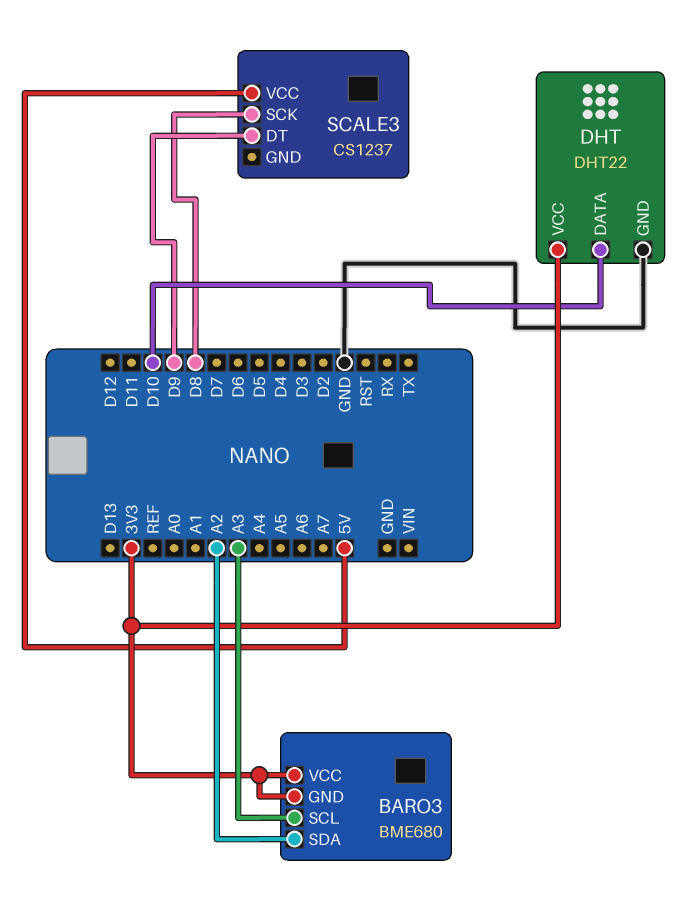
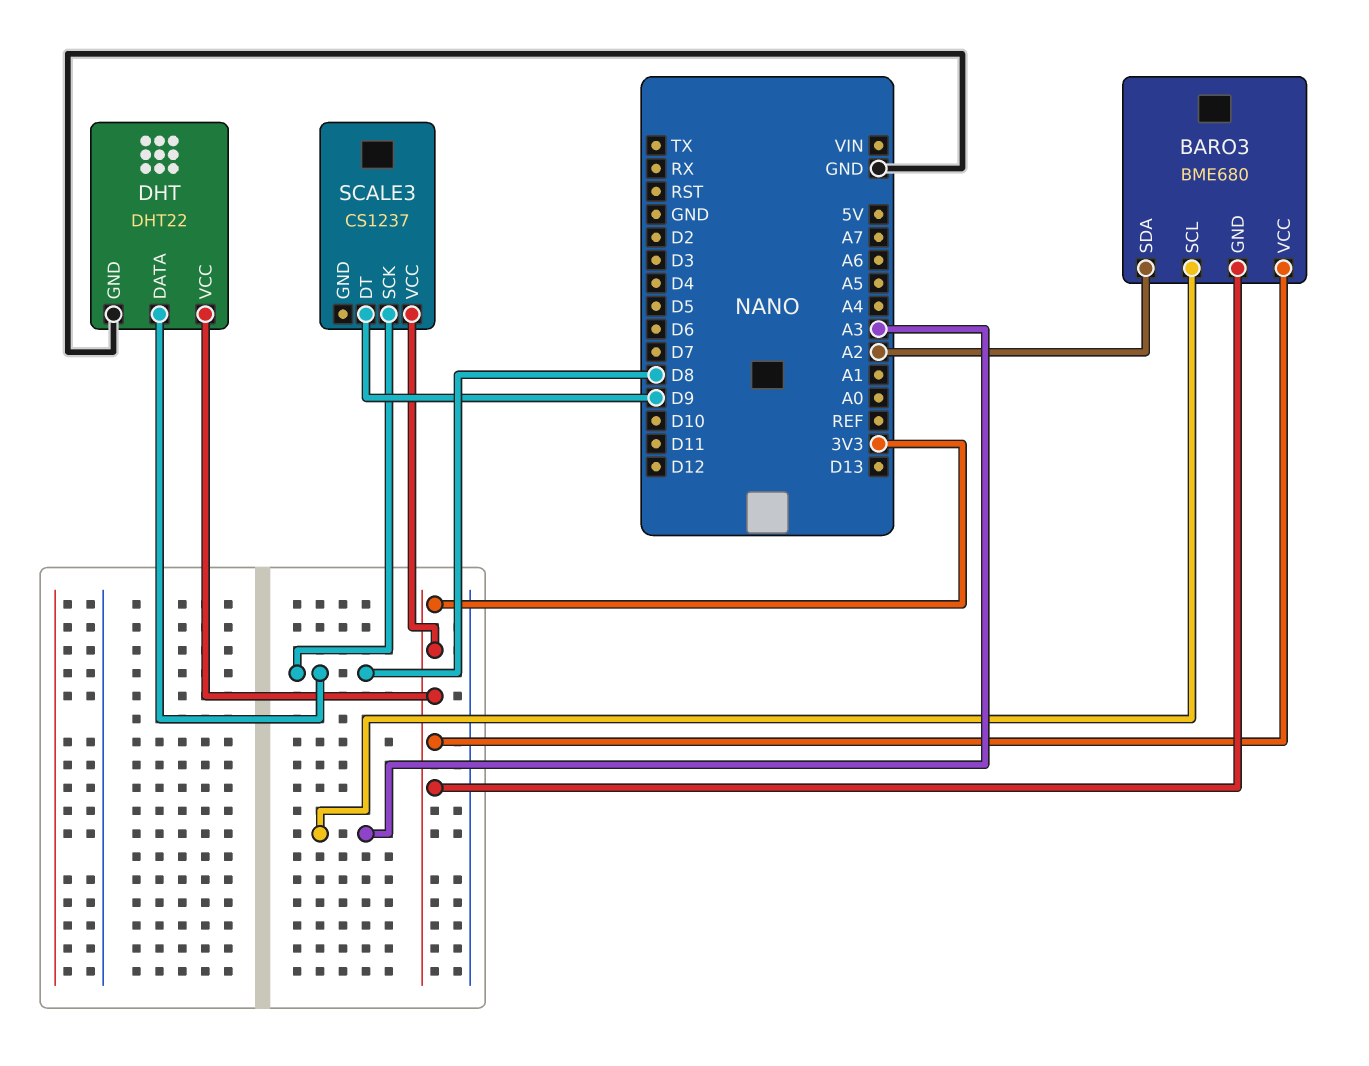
DHT pin DATA: D10 -> D8
SCALE3 pin VCC: 5V -> 3V3

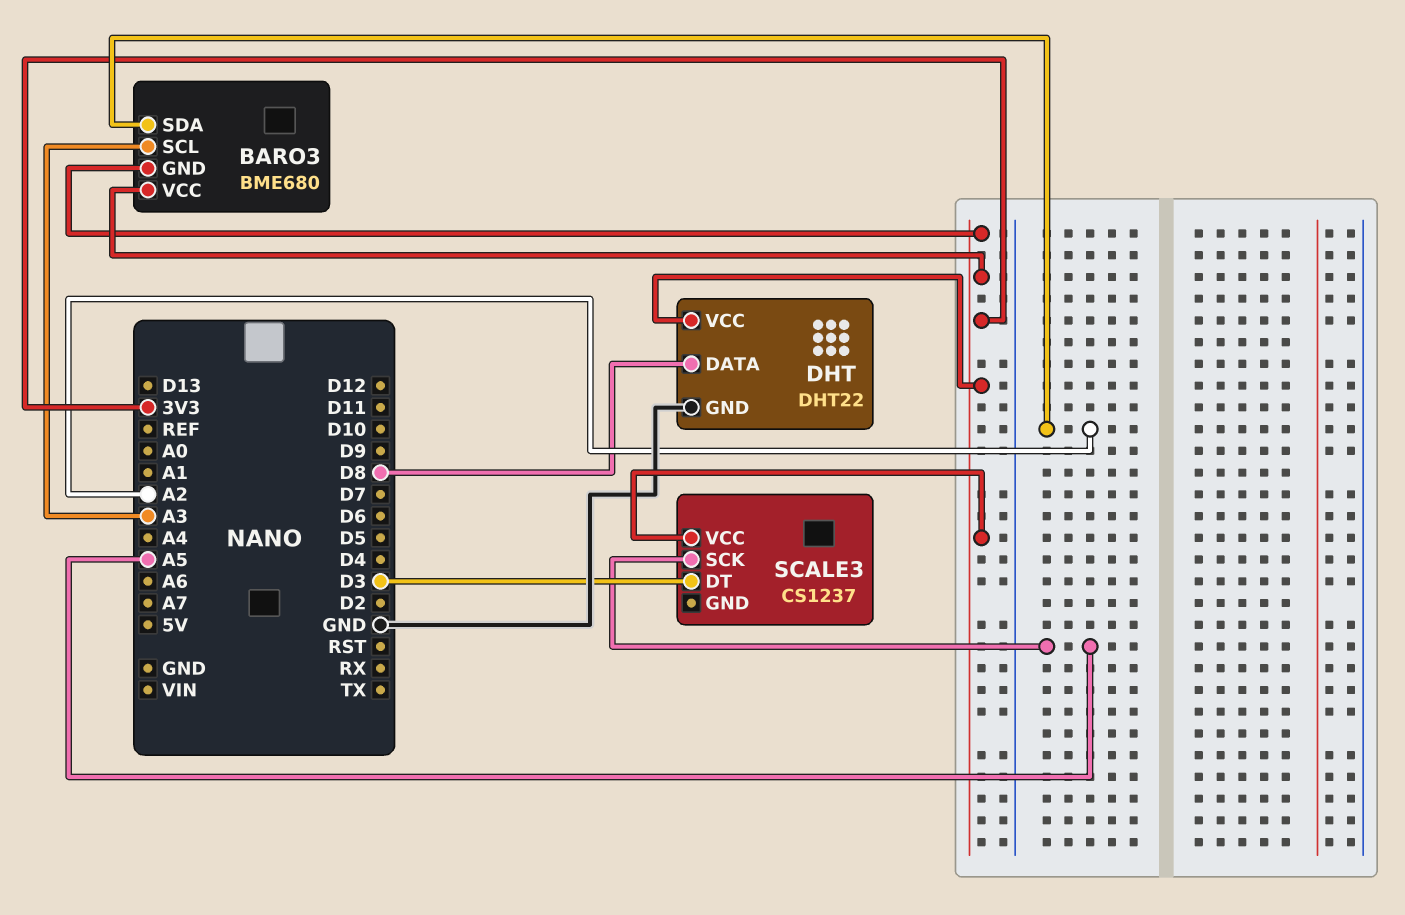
SCALE3 pin DT: D9 -> D3
SCALE3 pin SCK: D8 -> A5

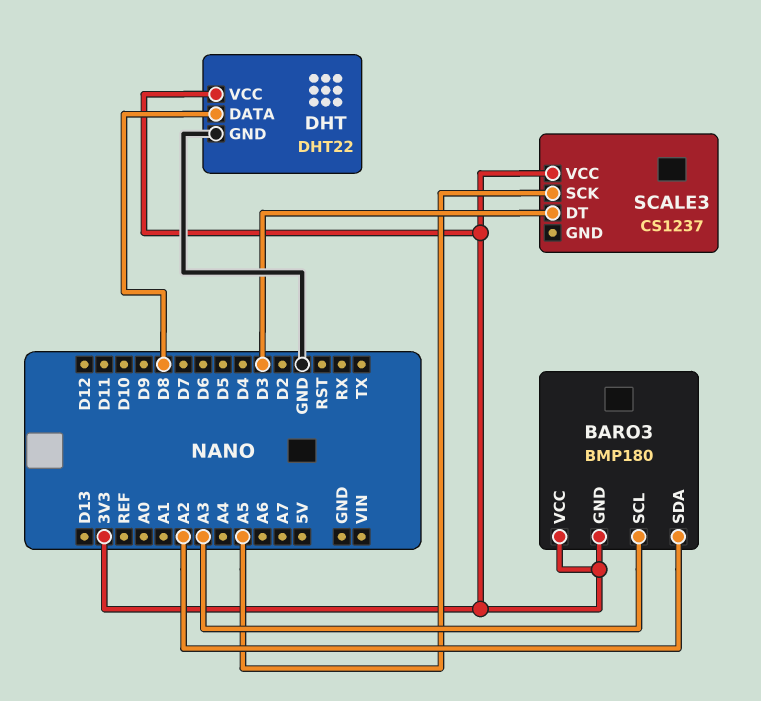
BARO3: BME680 -> BMP180

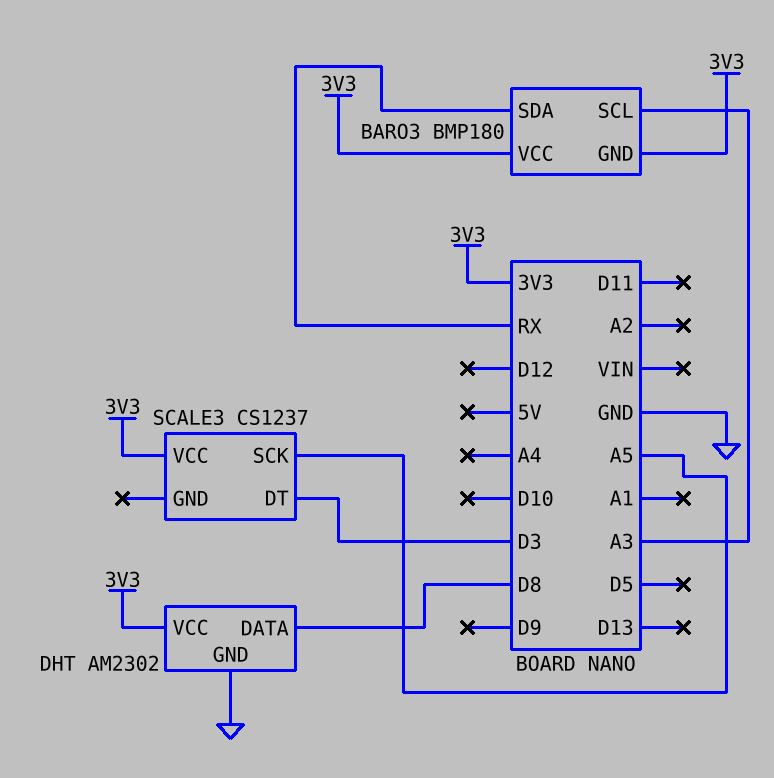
BARO3 pin SDA: A2 -> RX
DHT: DHT22 -> AM2302

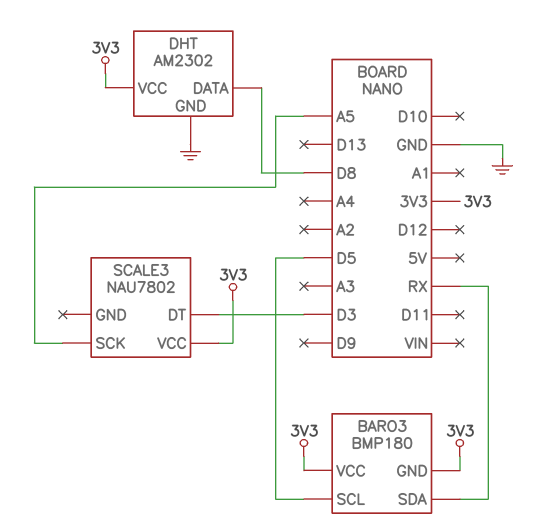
BARO3 pin SCL: A3 -> D5
SCALE3: CS1237 -> NAU7802

